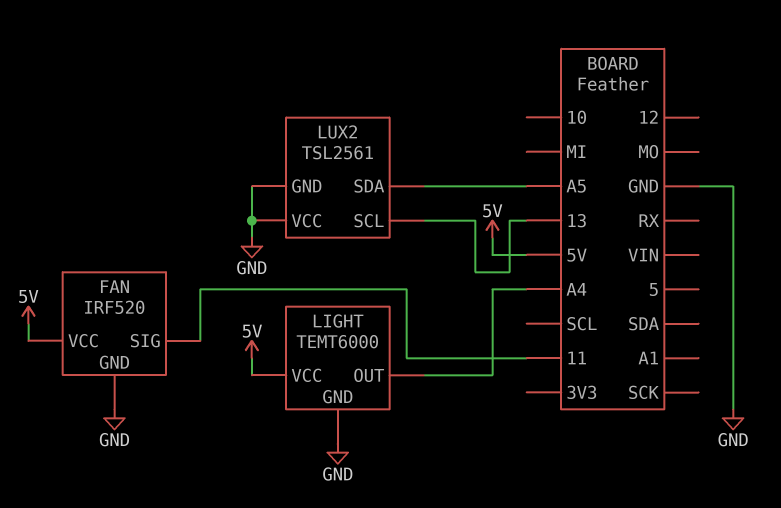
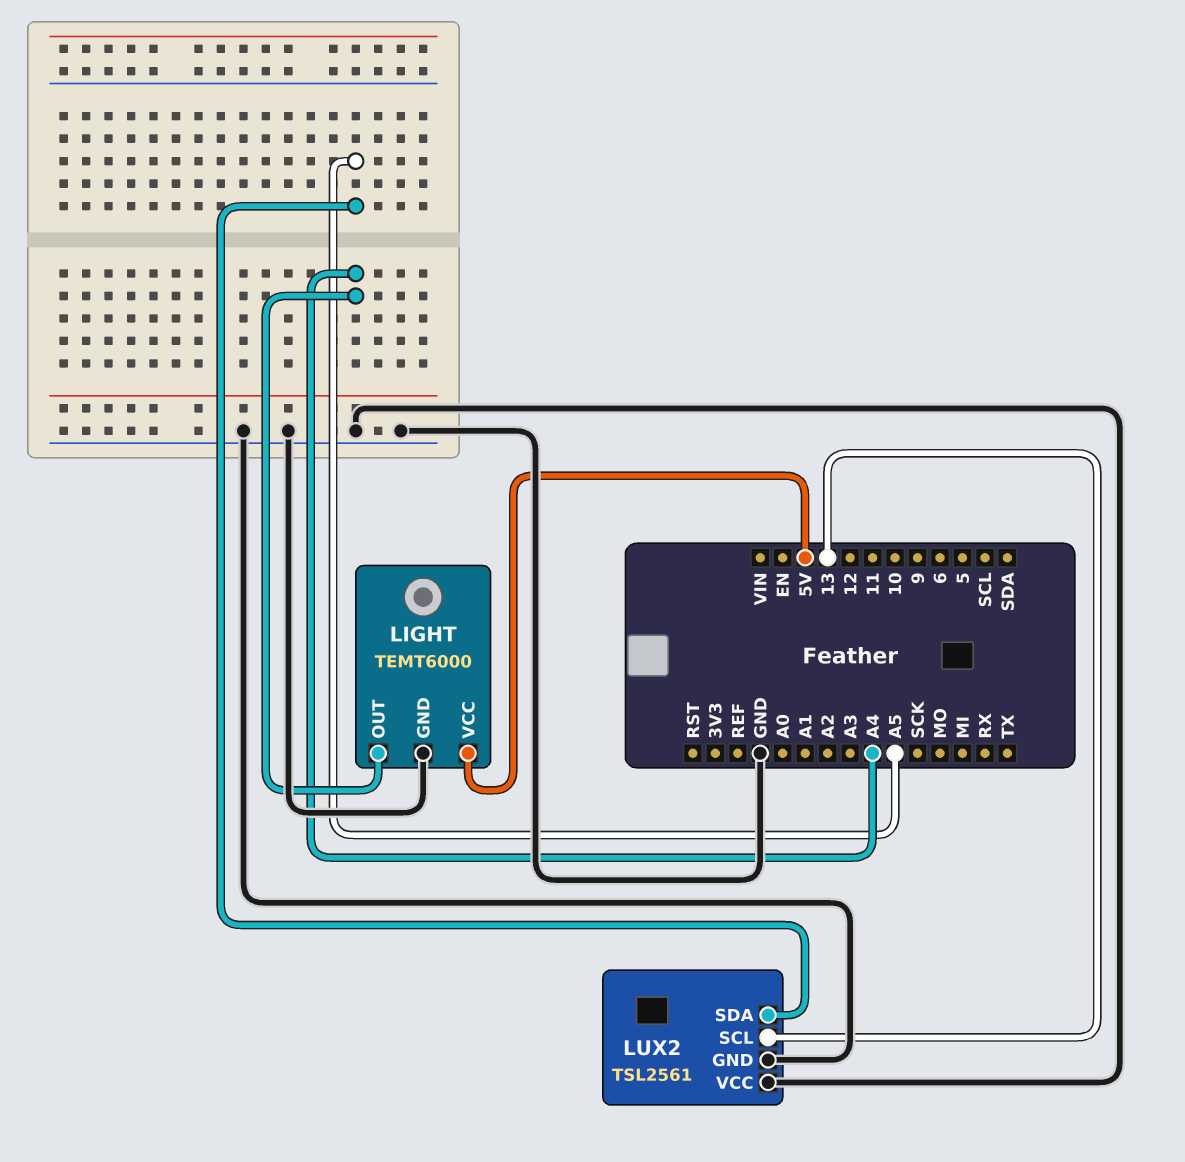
FAN: IRF520 -> none
FAN pin GND: GND -> none
FAN pin SIG: 11 -> none
FAN pin VCC: 5V -> none

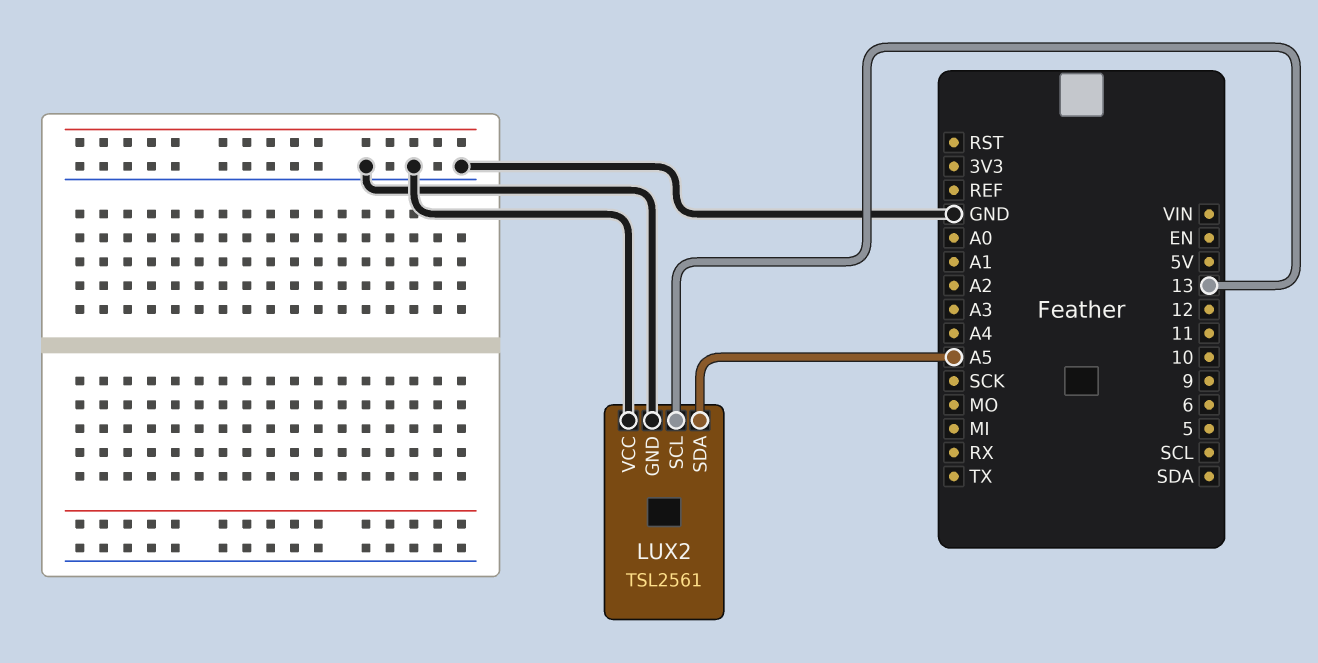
LIGHT: TEMT6000 -> none
LIGHT pin GND: GND -> none
LIGHT pin OUT: A4 -> none
LIGHT pin VCC: 5V -> none

